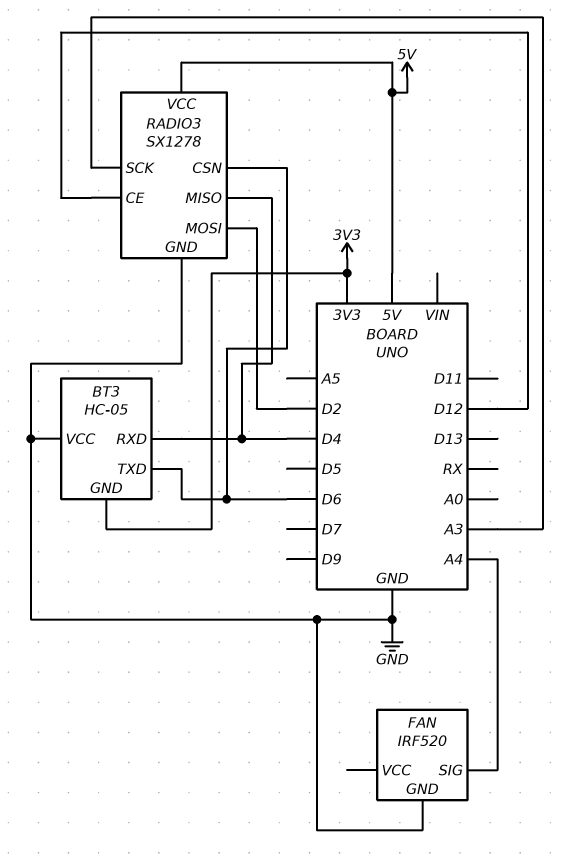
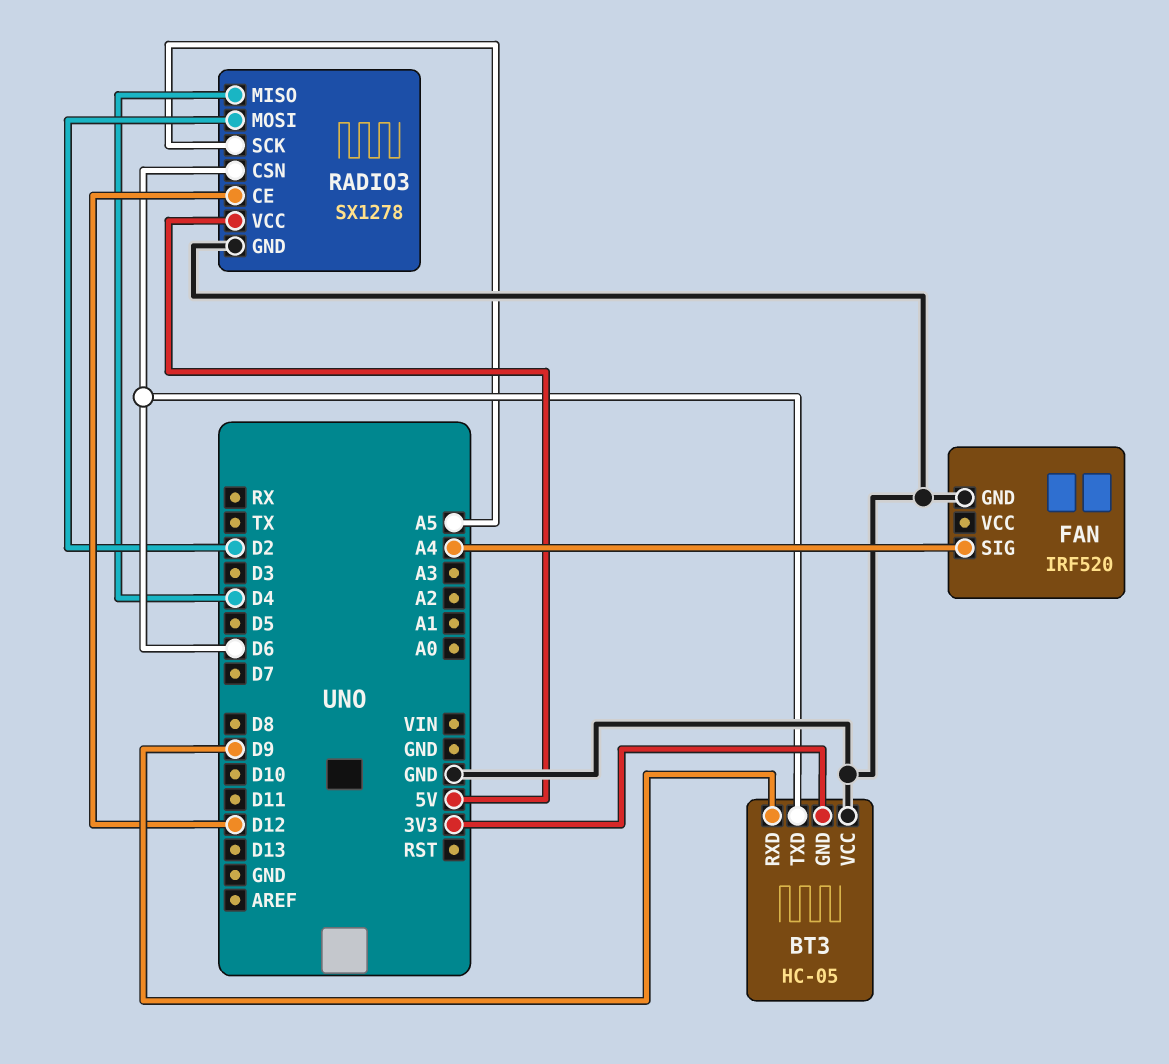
BT3 pin RXD: D4 -> D9
RADIO3 pin SCK: A3 -> A5

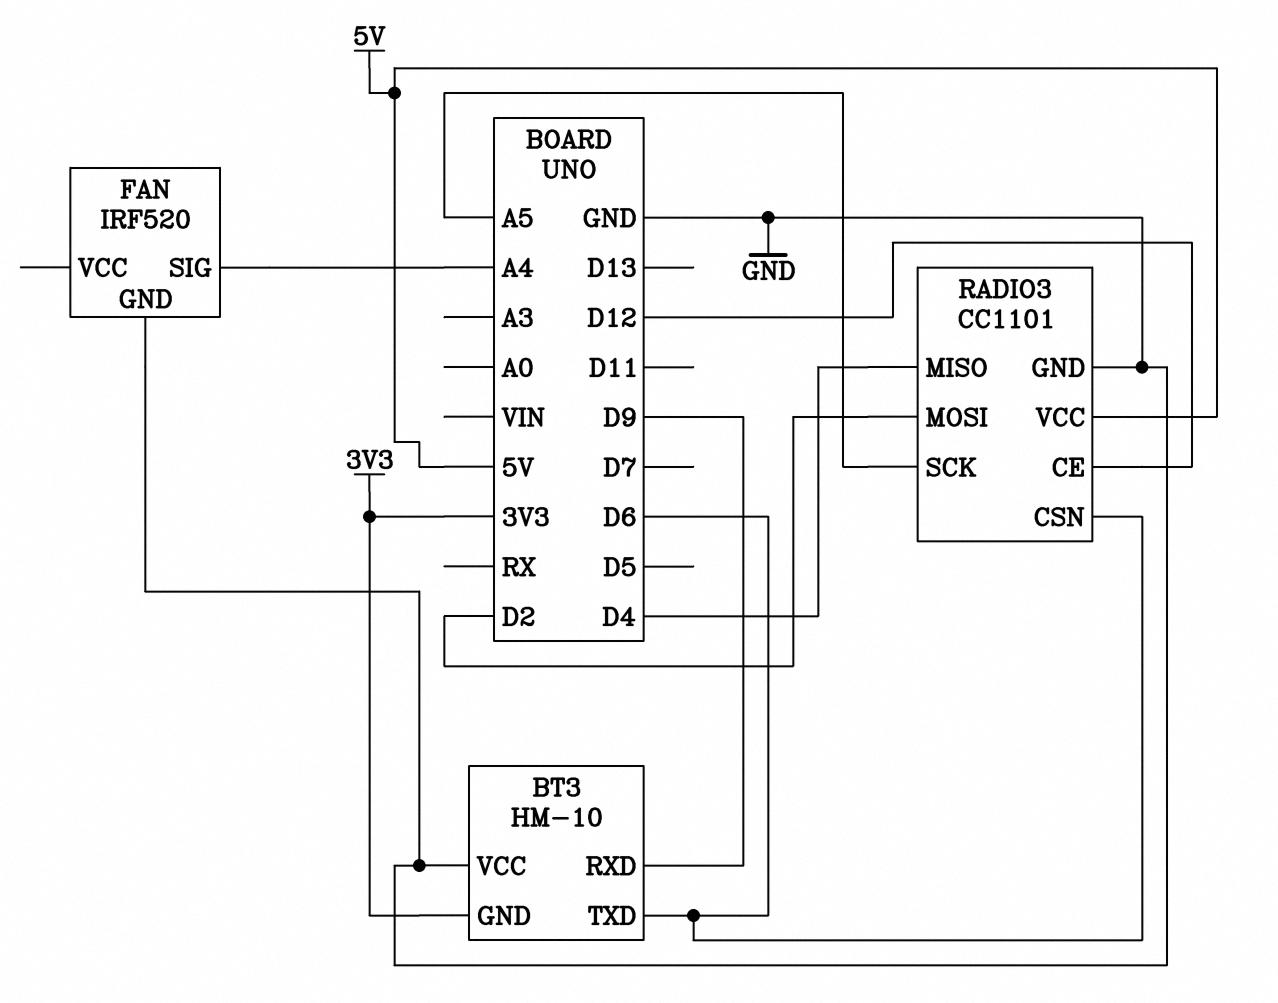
BT3: HC-05 -> HM-10
RADIO3: SX1278 -> CC1101

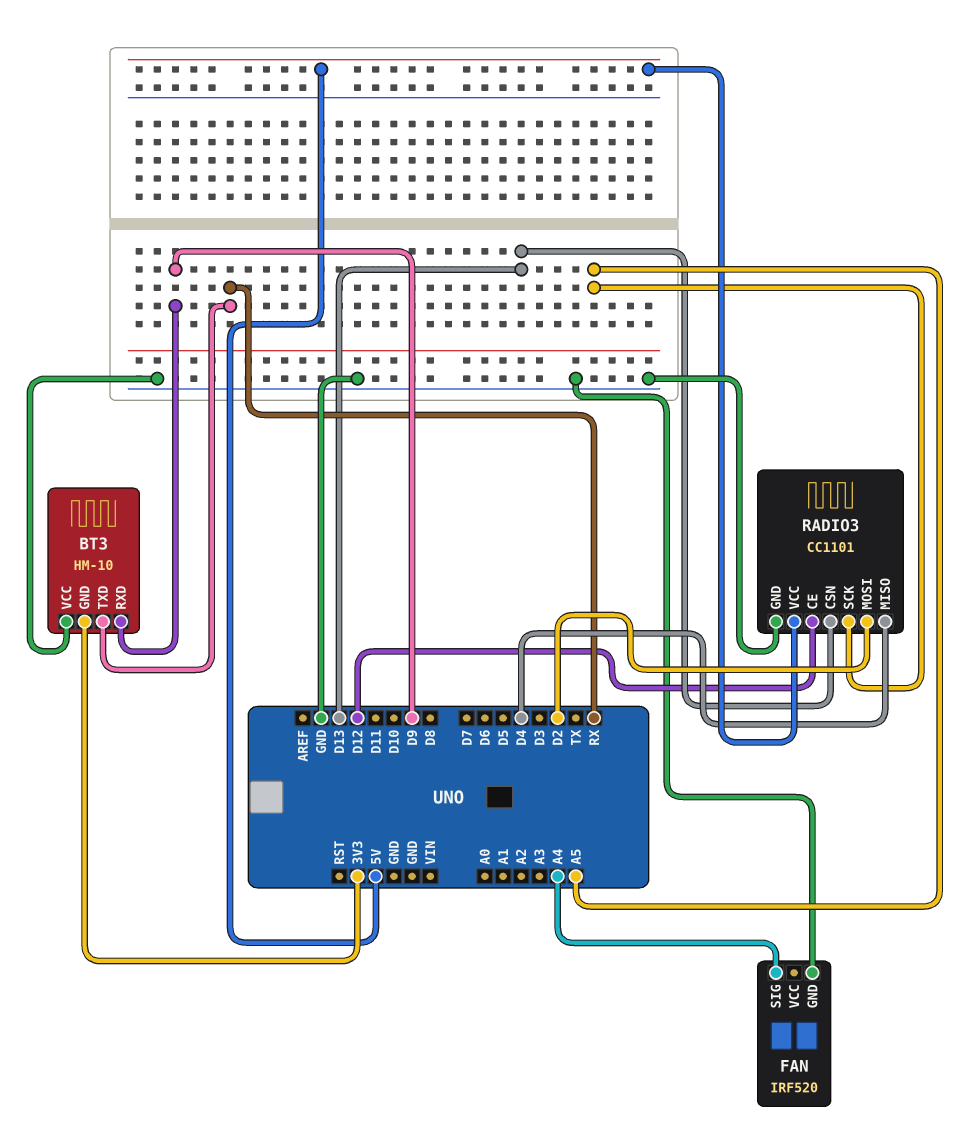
BT3 pin TXD: D6 -> RX
RADIO3 pin CSN: D6 -> D13

